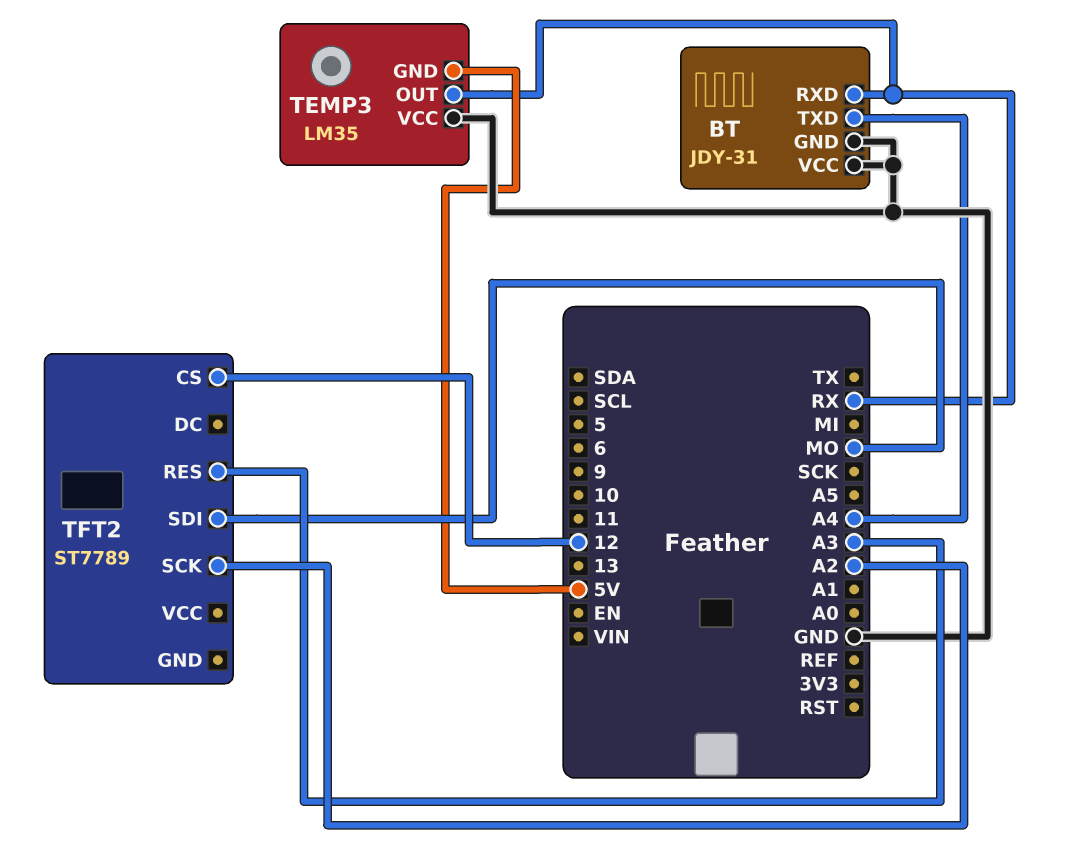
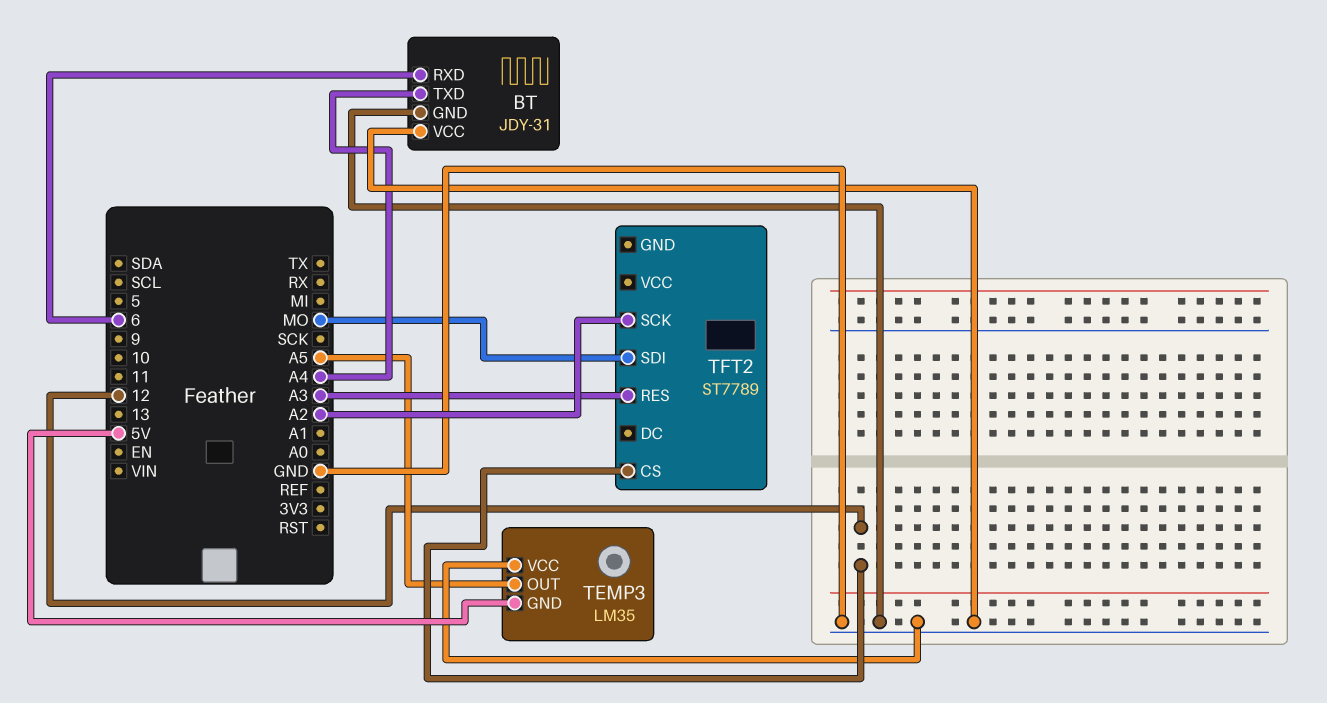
BT pin RXD: RX -> 6
TEMP3 pin OUT: RX -> A5

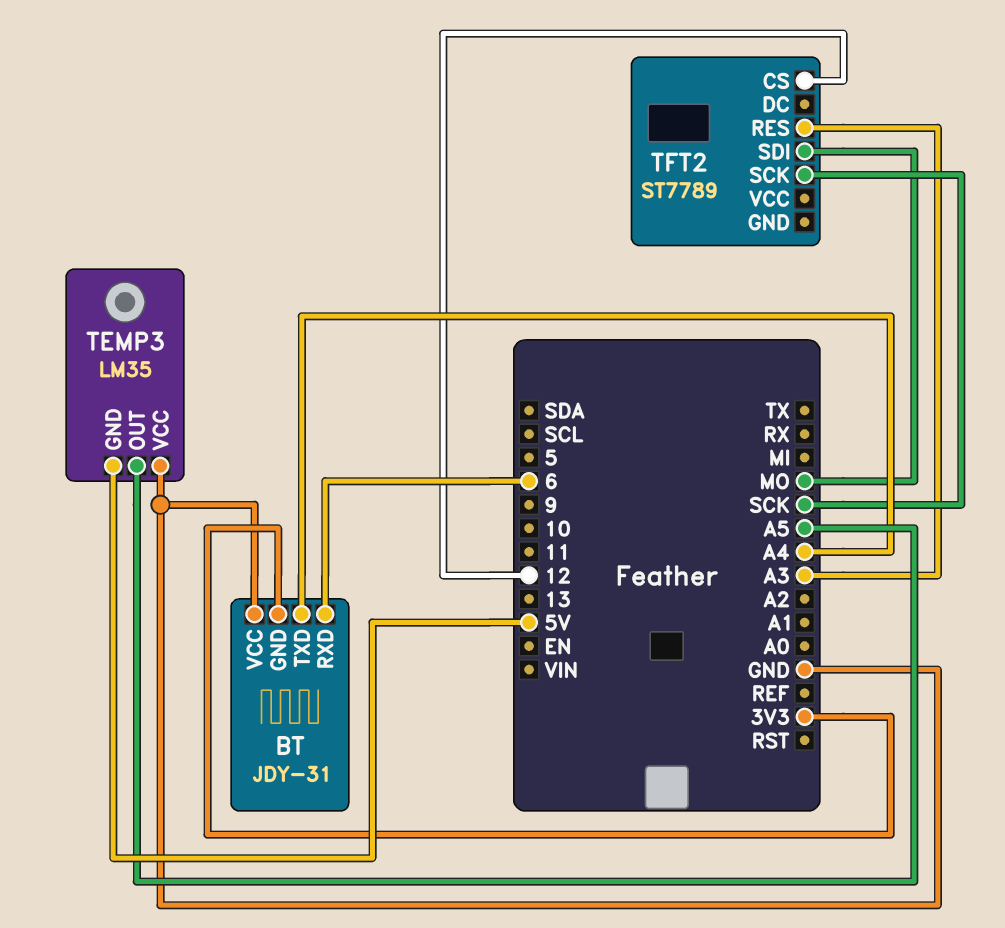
BT pin GND: GND -> 3V3
TFT2 pin SCK: A2 -> SCK

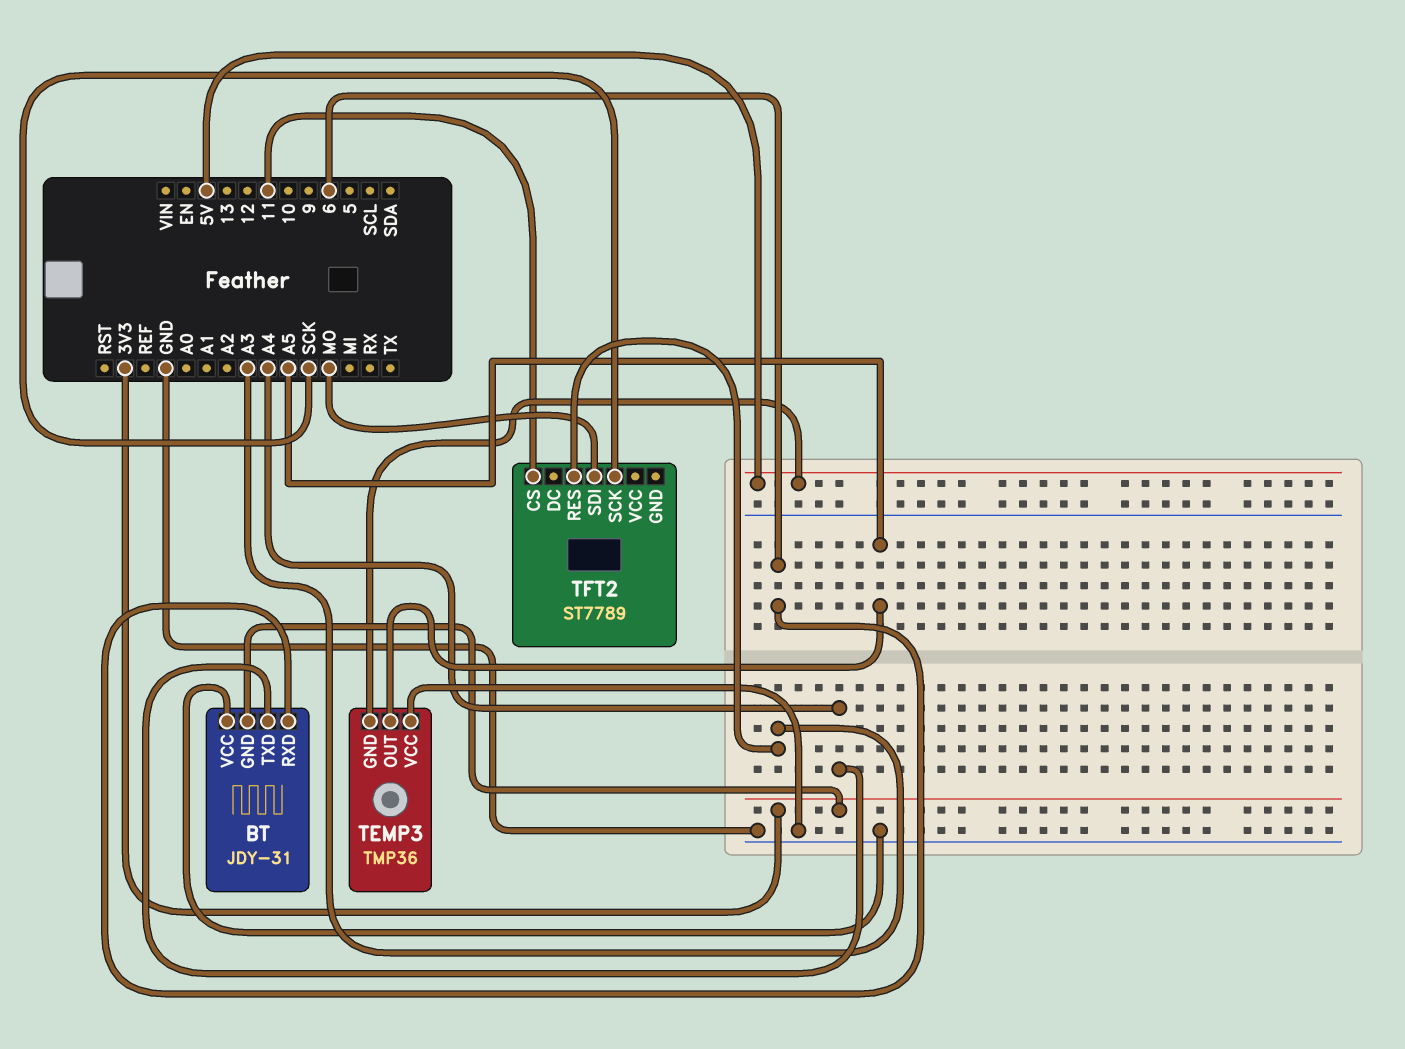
TEMP3: LM35 -> TMP36
TFT2 pin CS: 12 -> 11

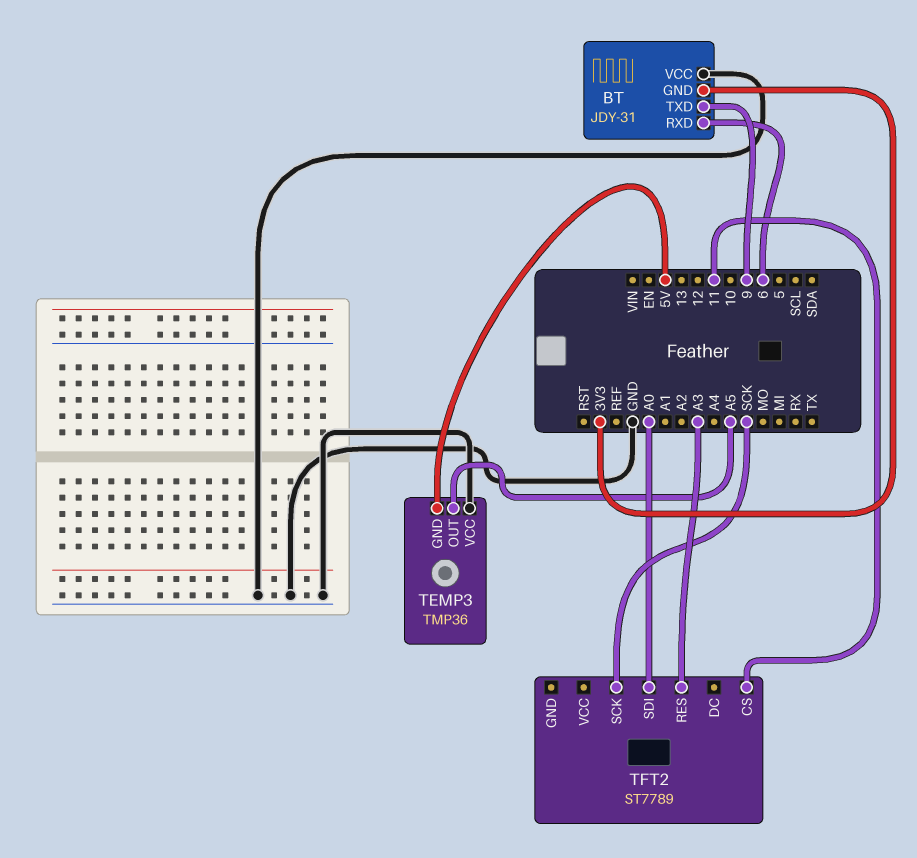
BT pin TXD: A4 -> 9
TFT2 pin SDI: MO -> A0

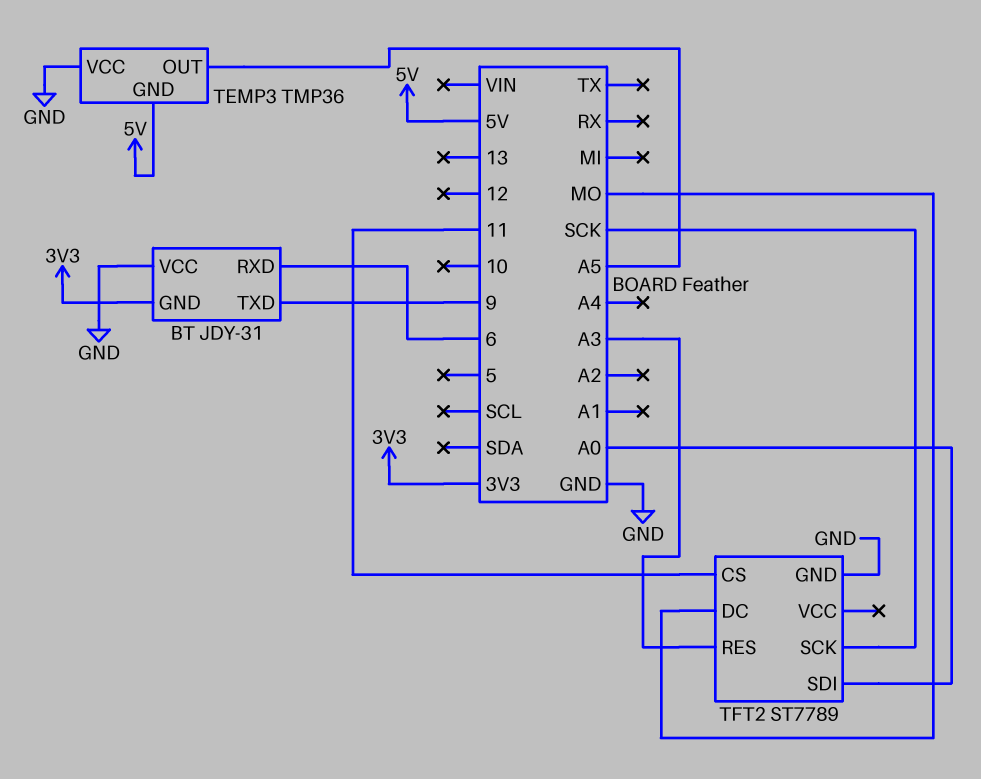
TFT2 pin DC: none -> MO
TFT2 pin GND: none -> GND

